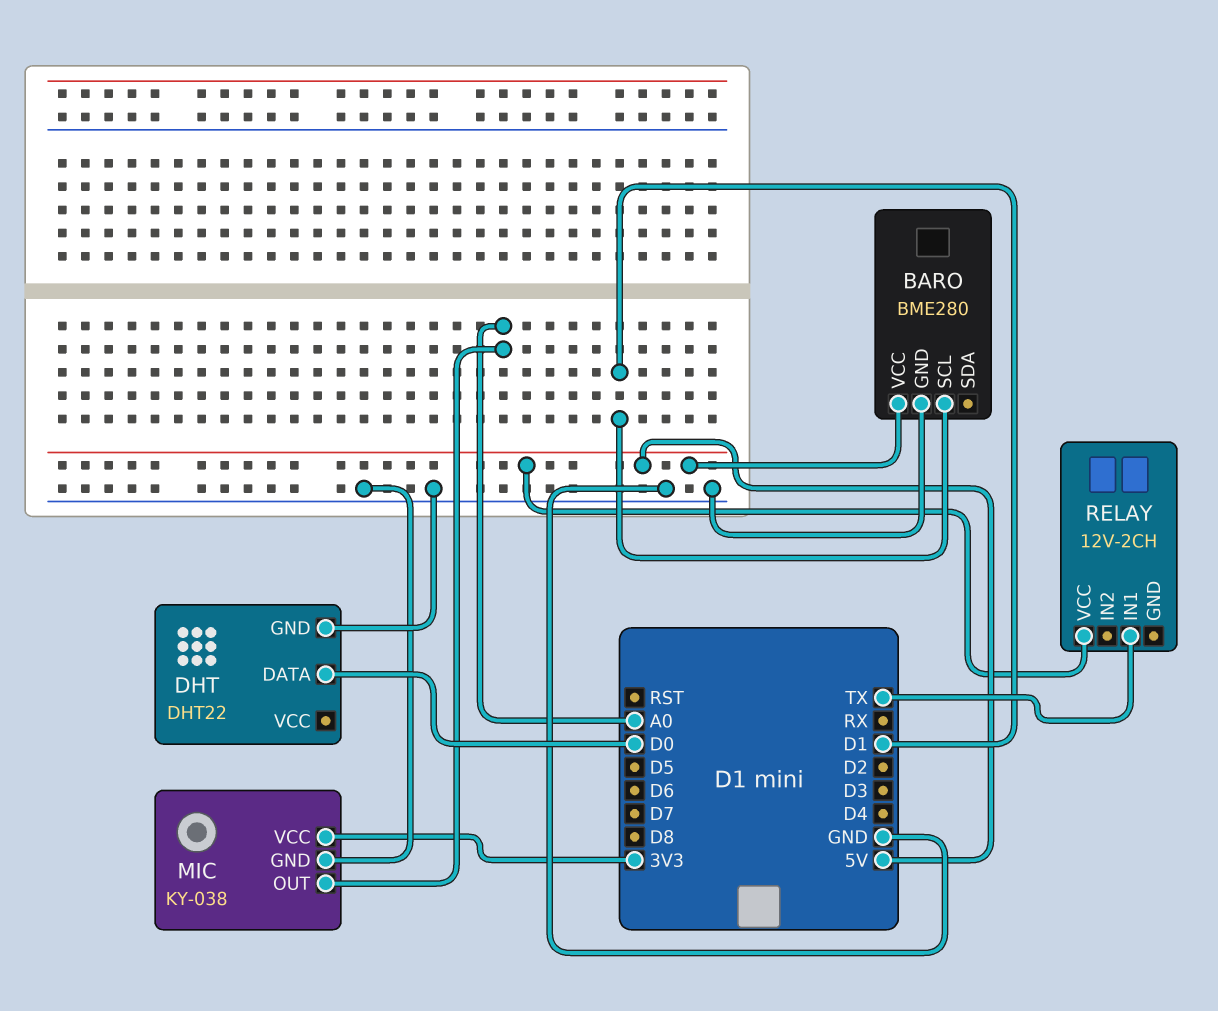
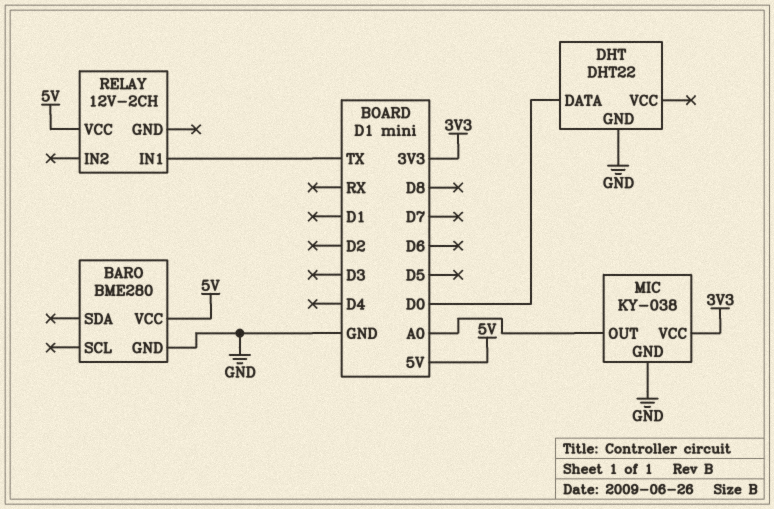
BARO pin SCL: D1 -> none

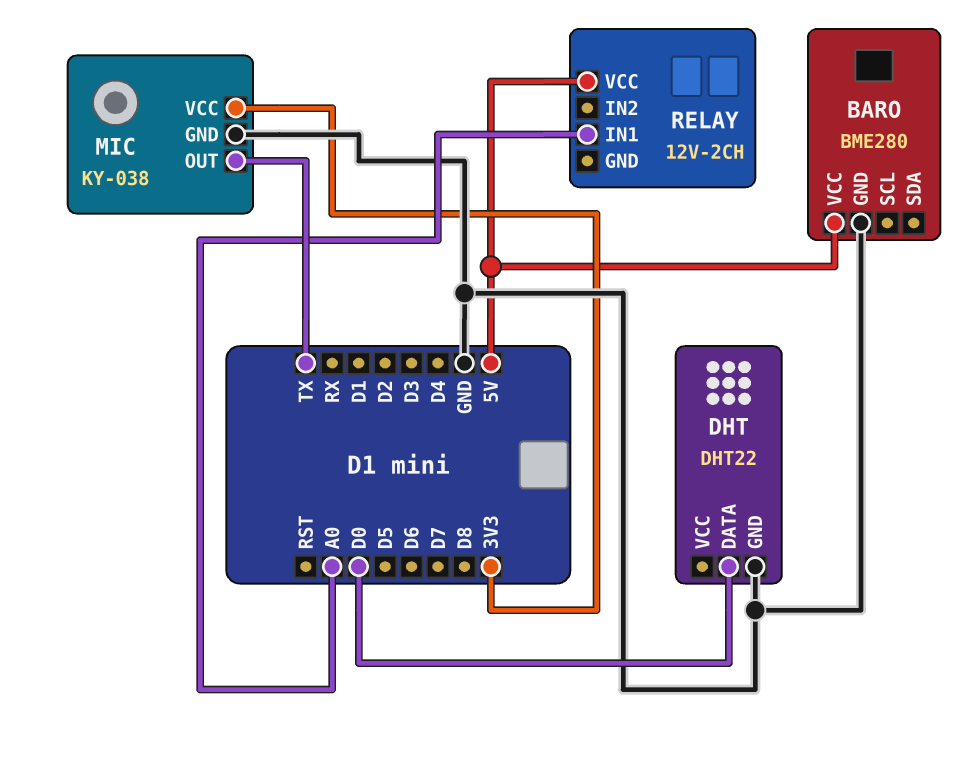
MIC pin OUT: A0 -> TX
RELAY pin IN1: TX -> A0

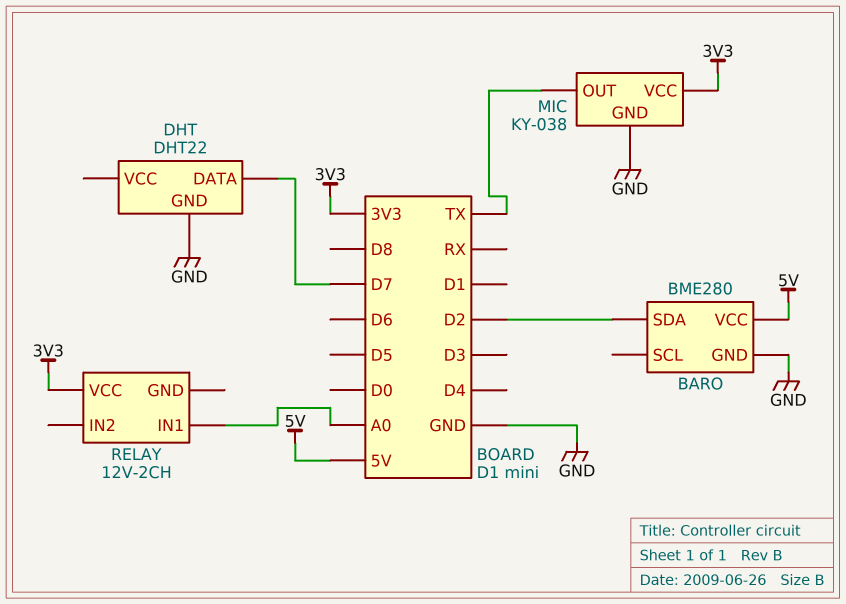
BARO pin SDA: none -> D2
DHT pin DATA: D0 -> D7
RELAY pin VCC: 5V -> 3V3

